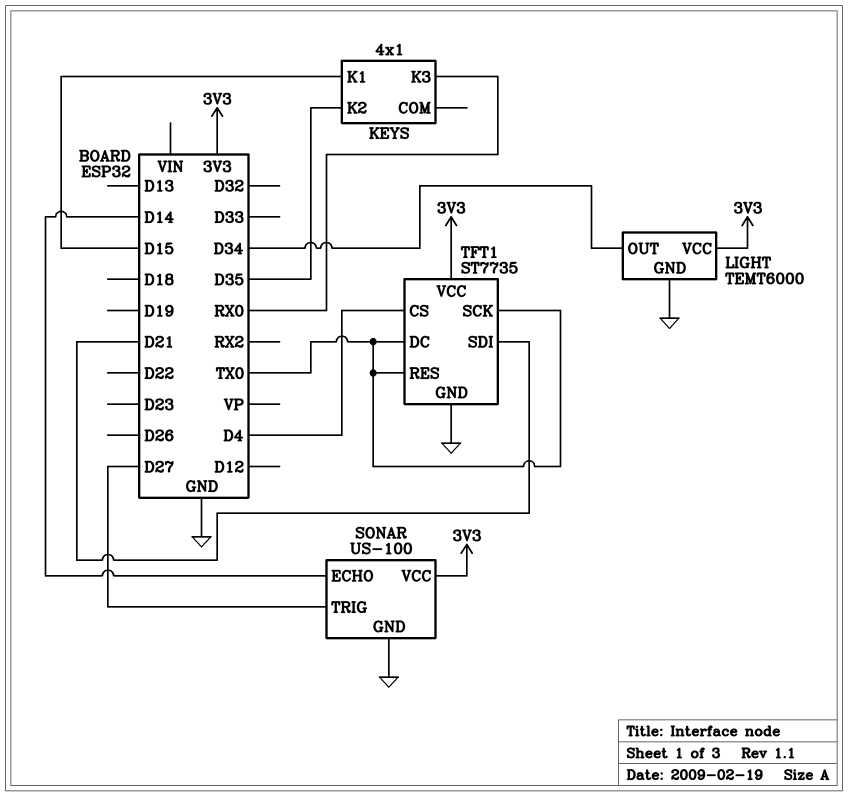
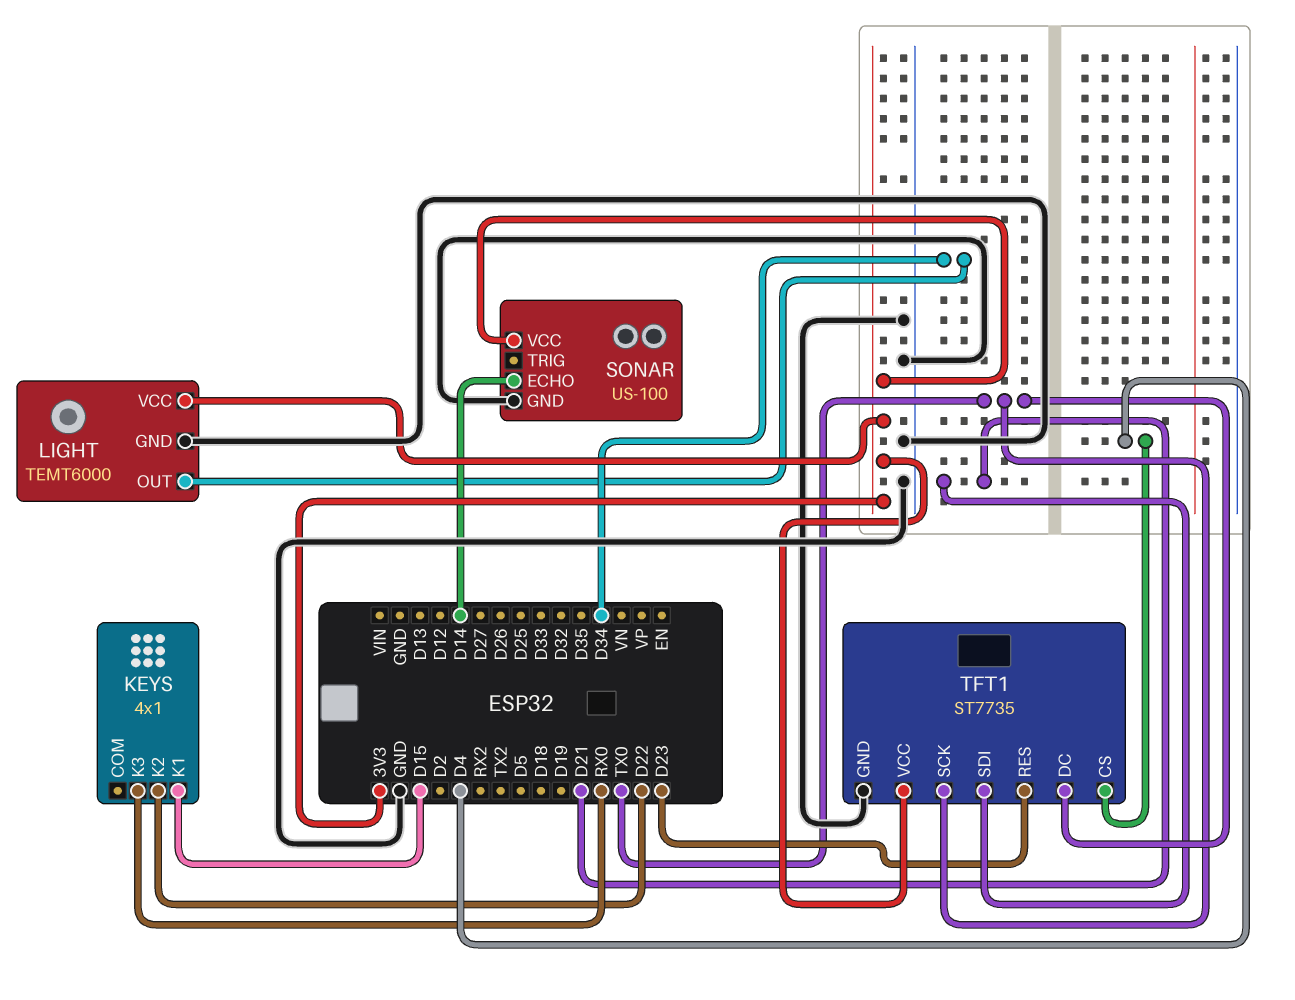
KEYS pin K2: D35 -> D22
SONAR pin TRIG: D27 -> none
TFT1 pin RES: TX0 -> D23

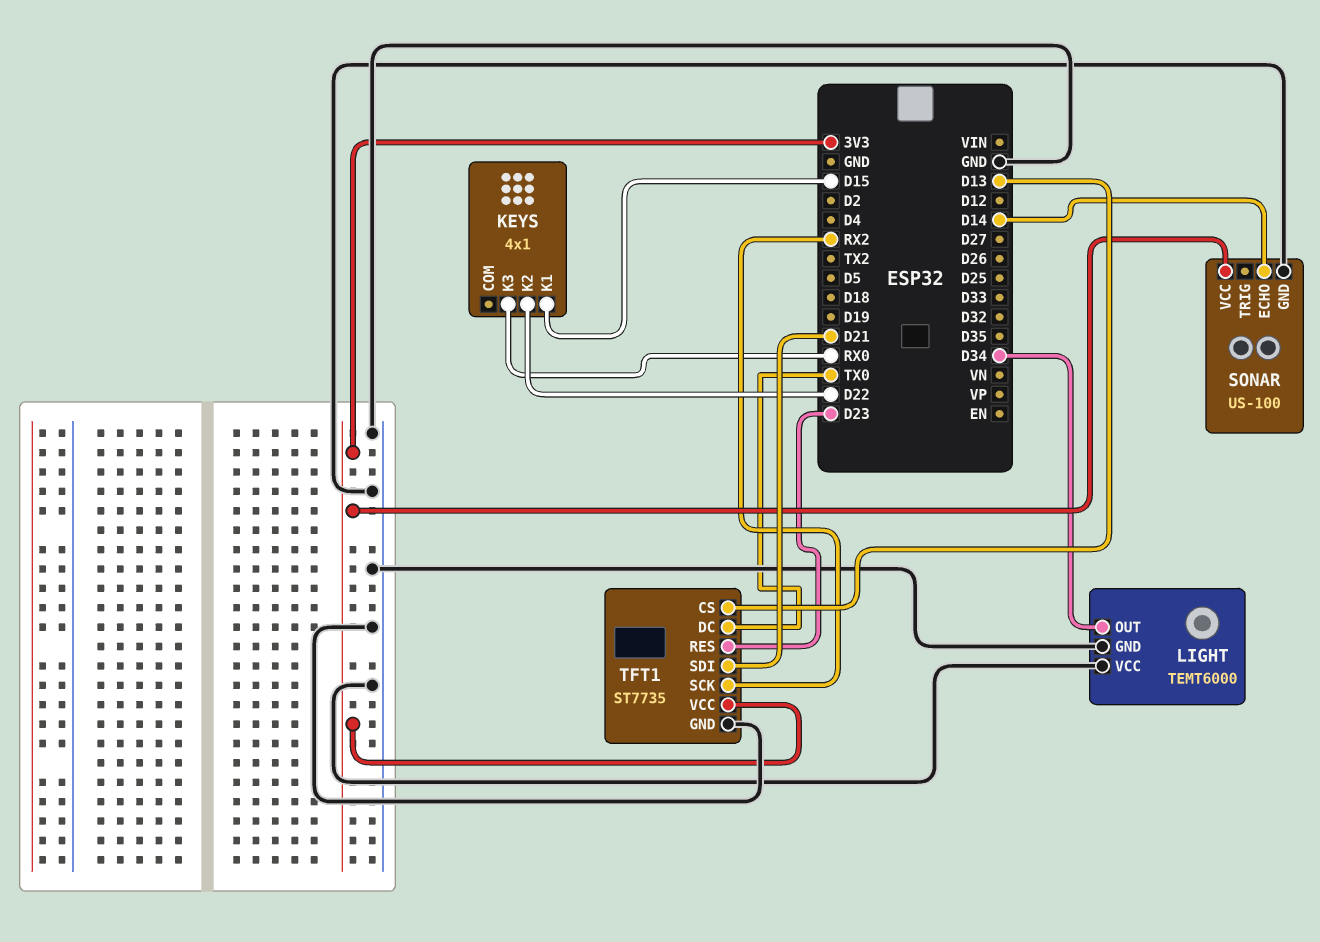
LIGHT pin VCC: 3V3 -> GND
TFT1 pin CS: D4 -> D13
TFT1 pin SCK: TX0 -> RX2

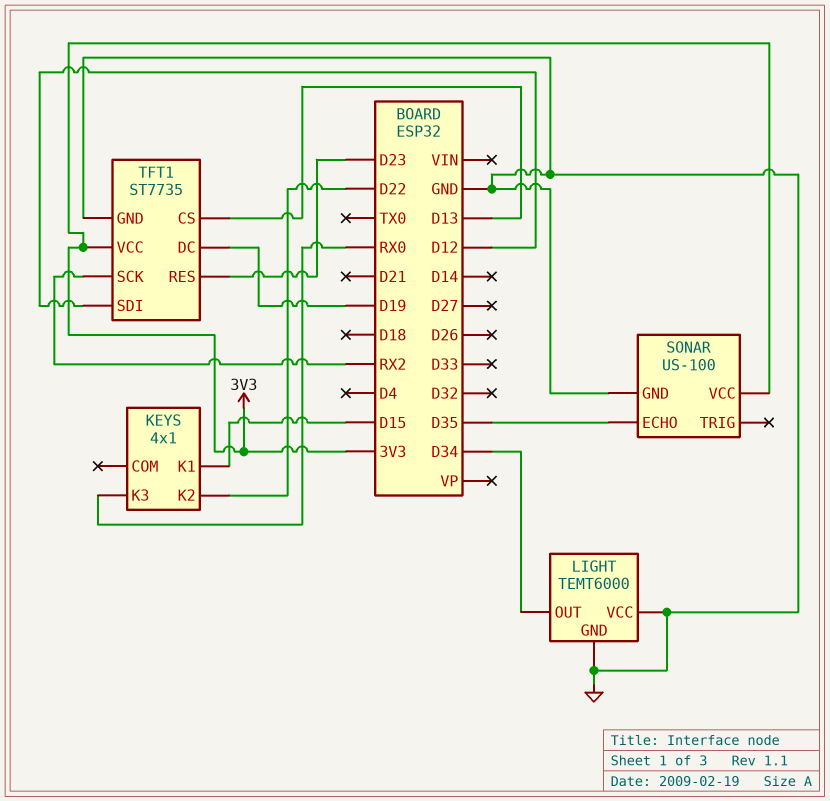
SONAR pin ECHO: D14 -> D35
TFT1 pin DC: TX0 -> D19
TFT1 pin SDI: D21 -> D12

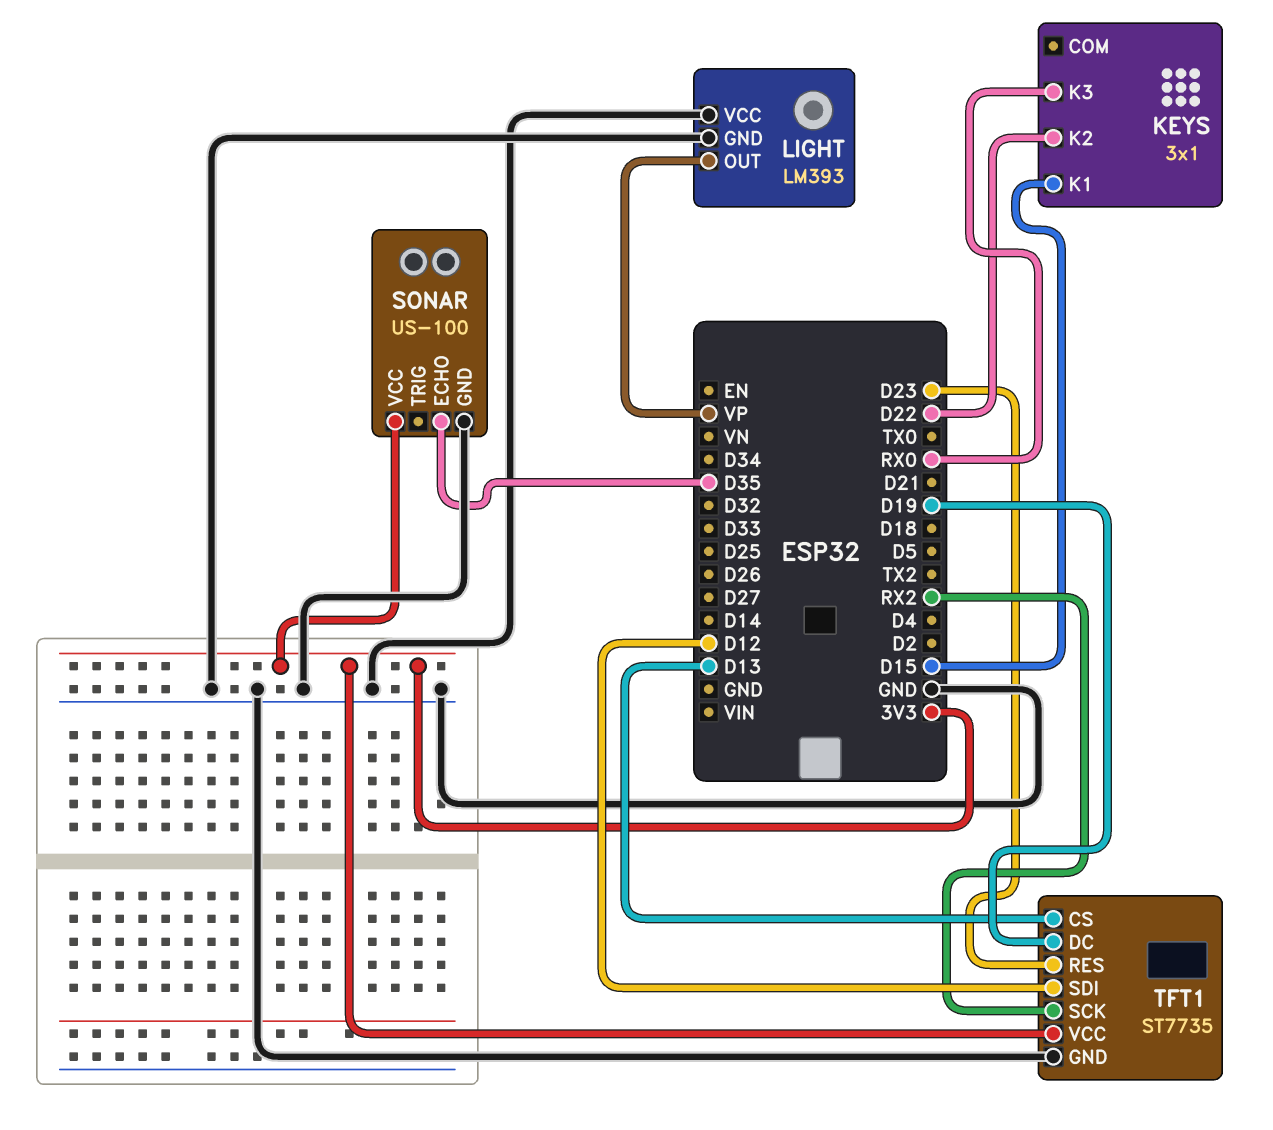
KEYS: 4x1 -> 3x1
LIGHT: TEMT6000 -> LM393
LIGHT pin OUT: D34 -> VP

